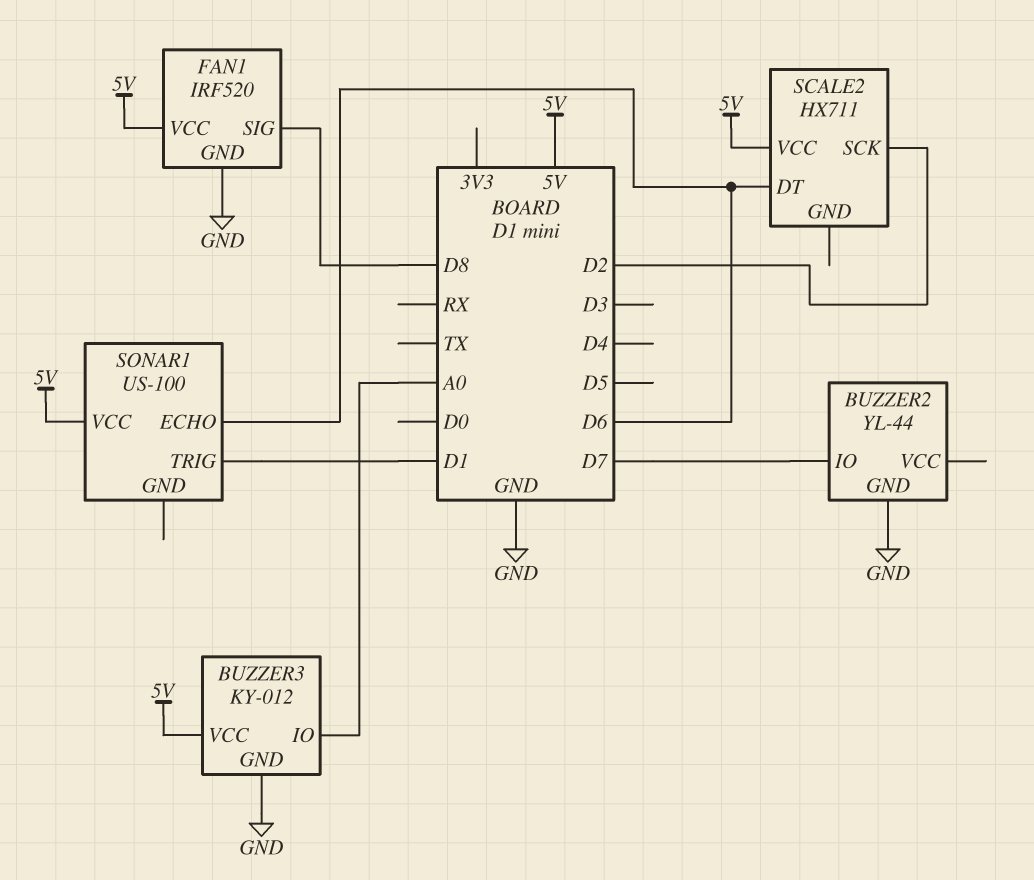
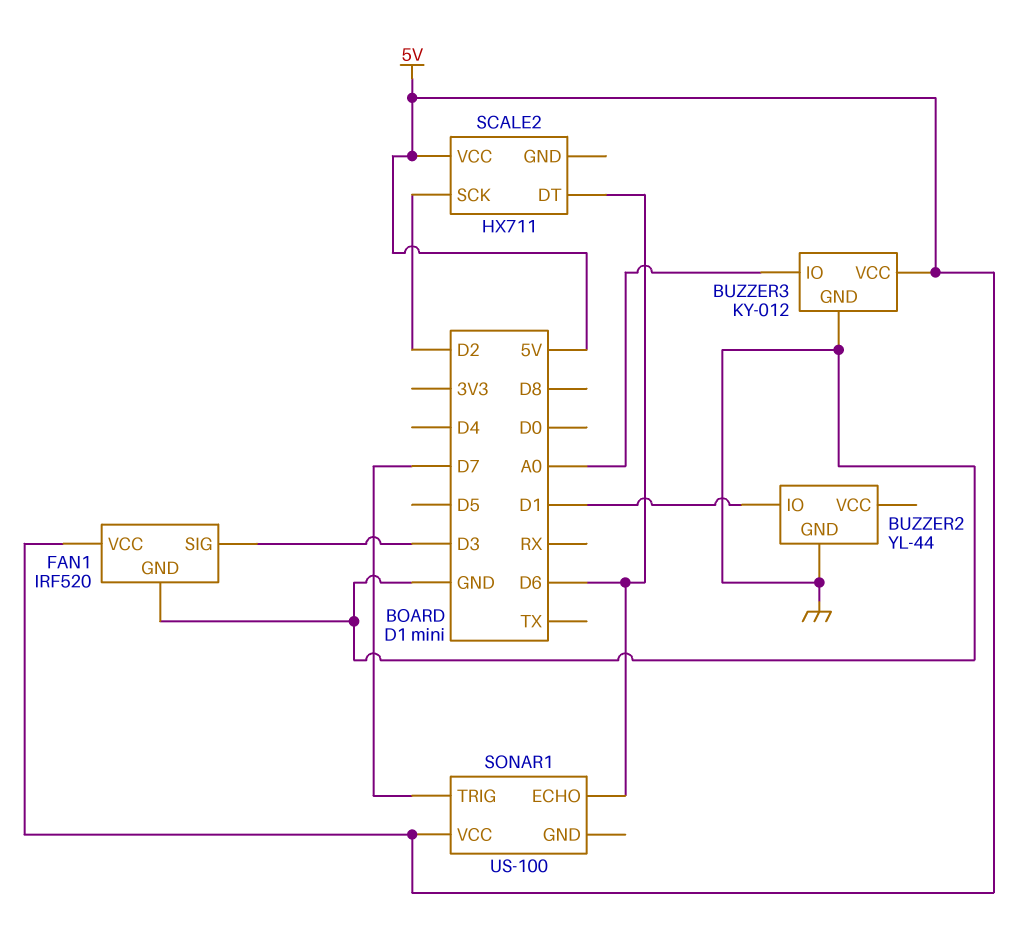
BUZZER2 pin IO: D7 -> D1
FAN1 pin SIG: D8 -> D3
SONAR1 pin TRIG: D1 -> D7

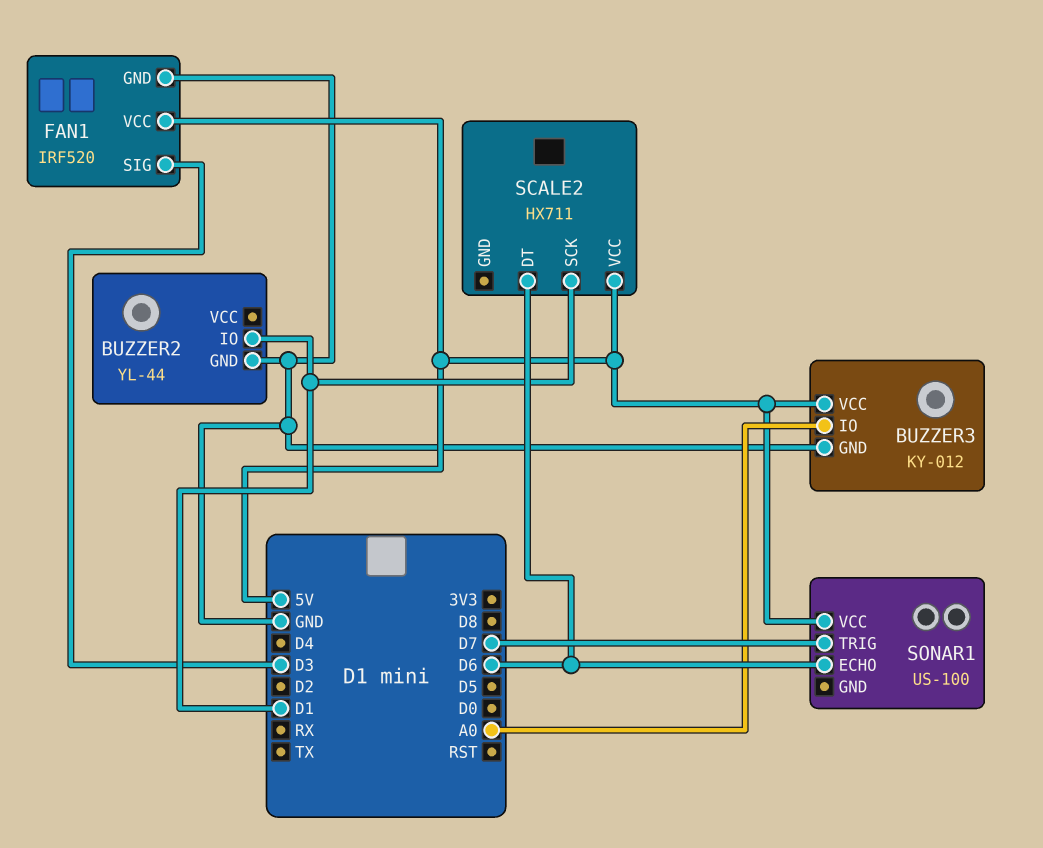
SCALE2 pin SCK: D2 -> D1

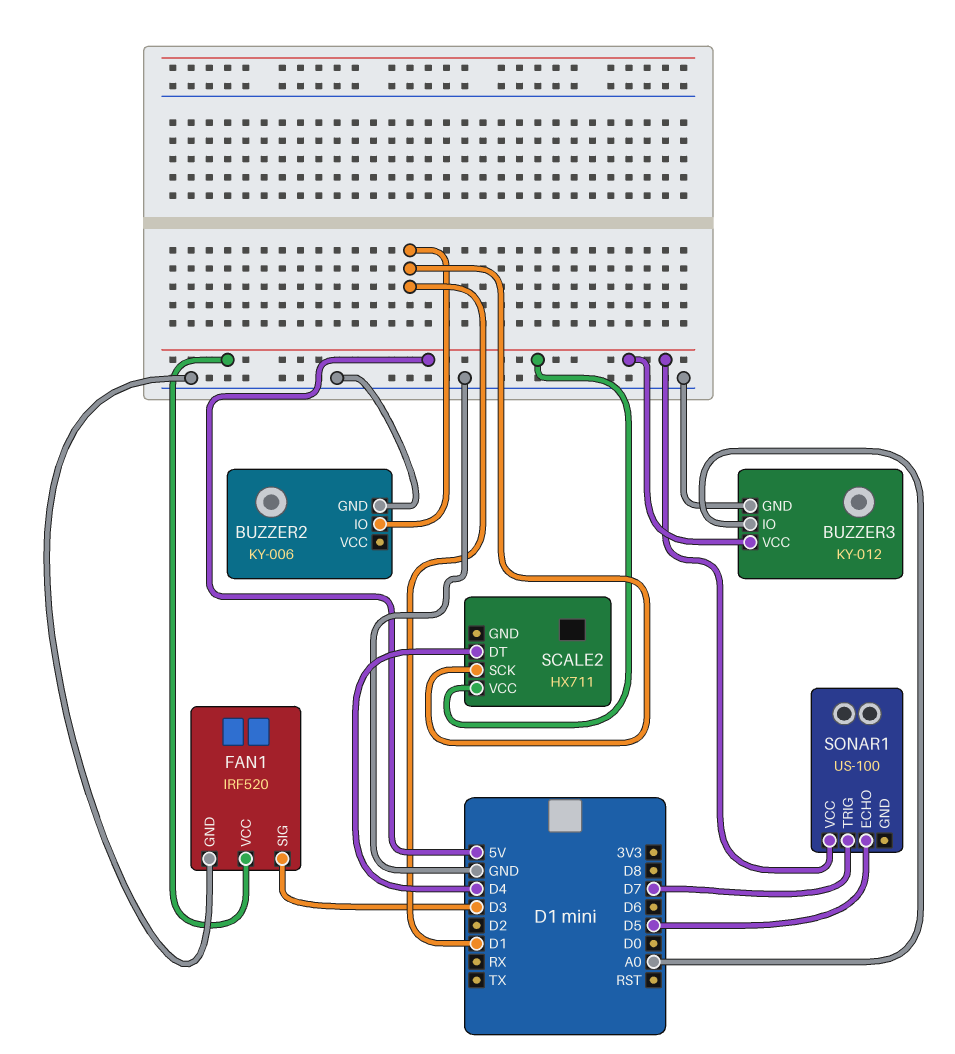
BUZZER2: YL-44 -> KY-006
SCALE2 pin DT: D6 -> D4
SONAR1 pin ECHO: D6 -> D5

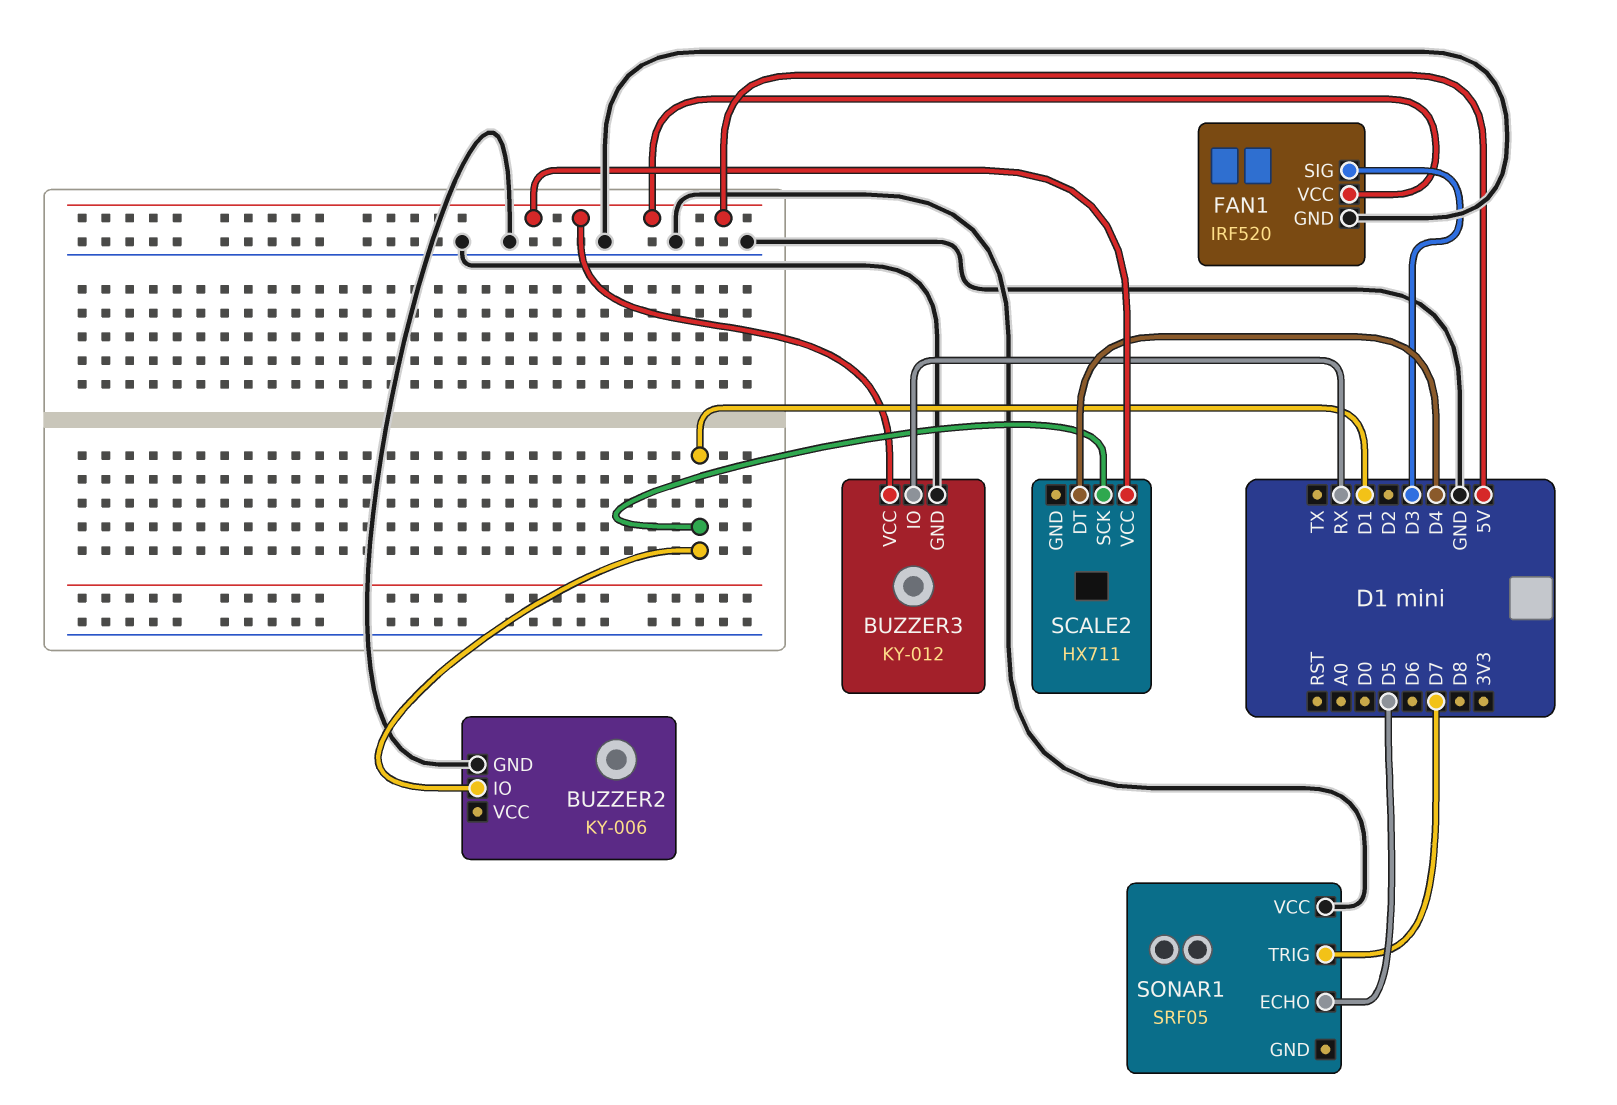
BUZZER3 pin IO: A0 -> RX
SONAR1: US-100 -> SRF05
SONAR1 pin VCC: 5V -> GND

